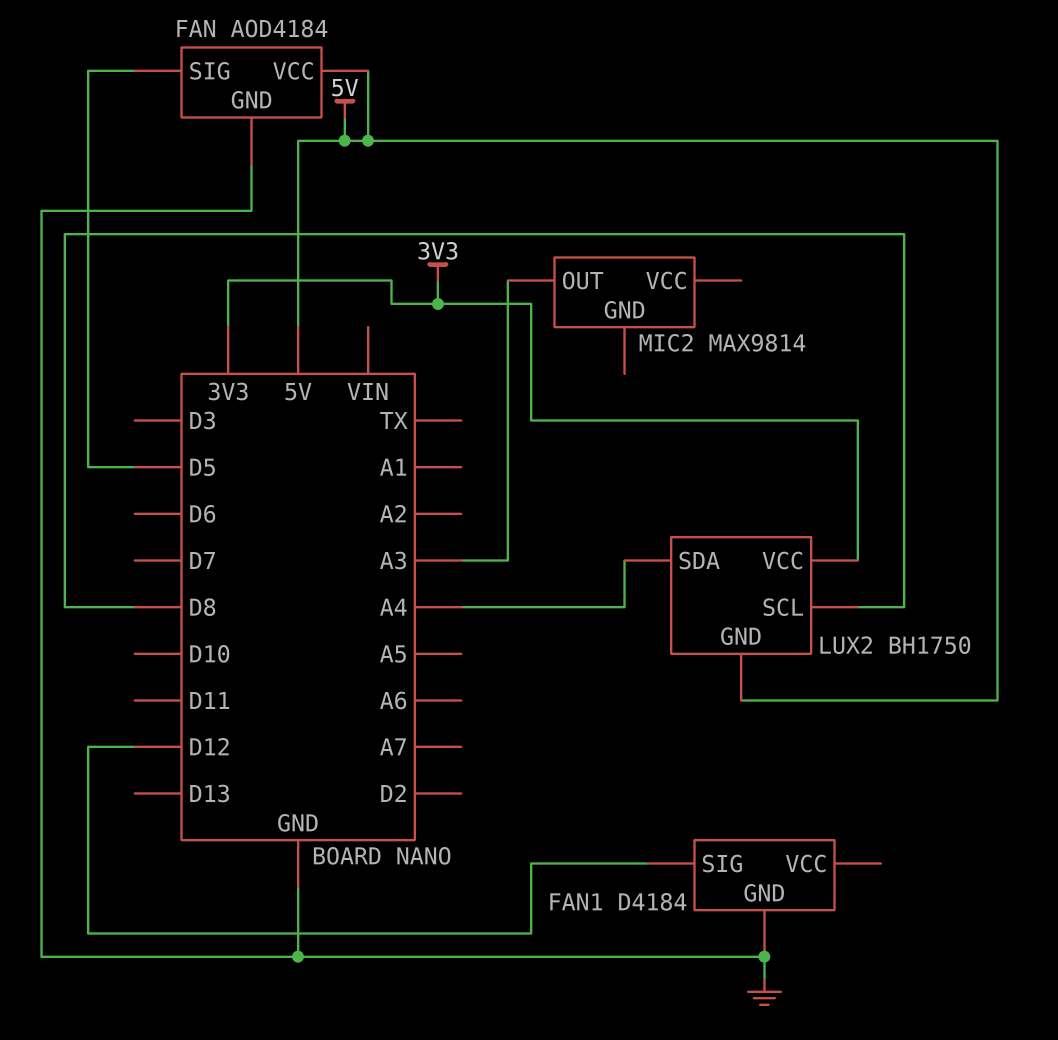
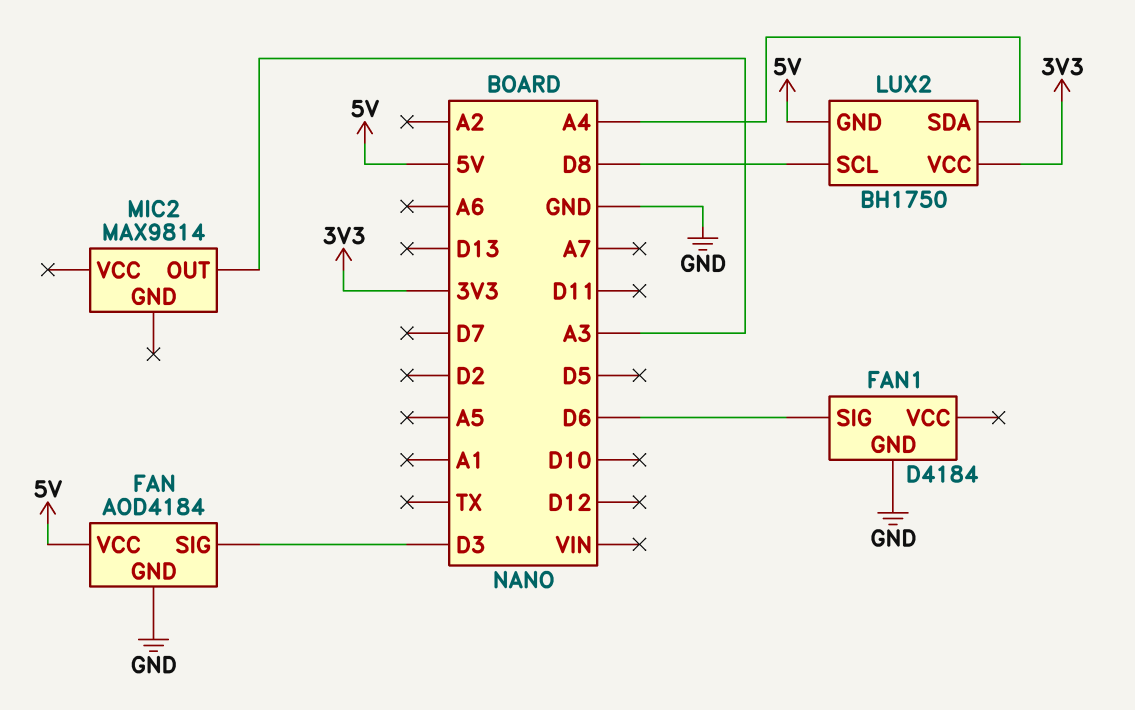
FAN pin SIG: D5 -> D3
FAN1 pin SIG: D12 -> D6

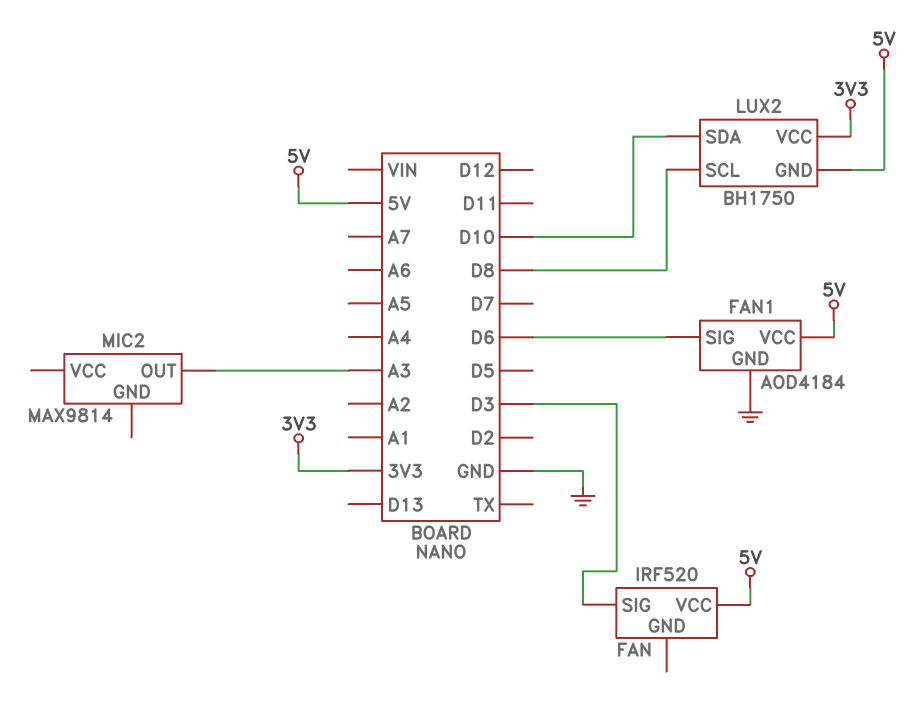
FAN: AOD4184 -> IRF520
FAN pin GND: GND -> none
FAN1: D4184 -> AOD4184
FAN1 pin VCC: none -> 5V
LUX2 pin SDA: A4 -> D10

